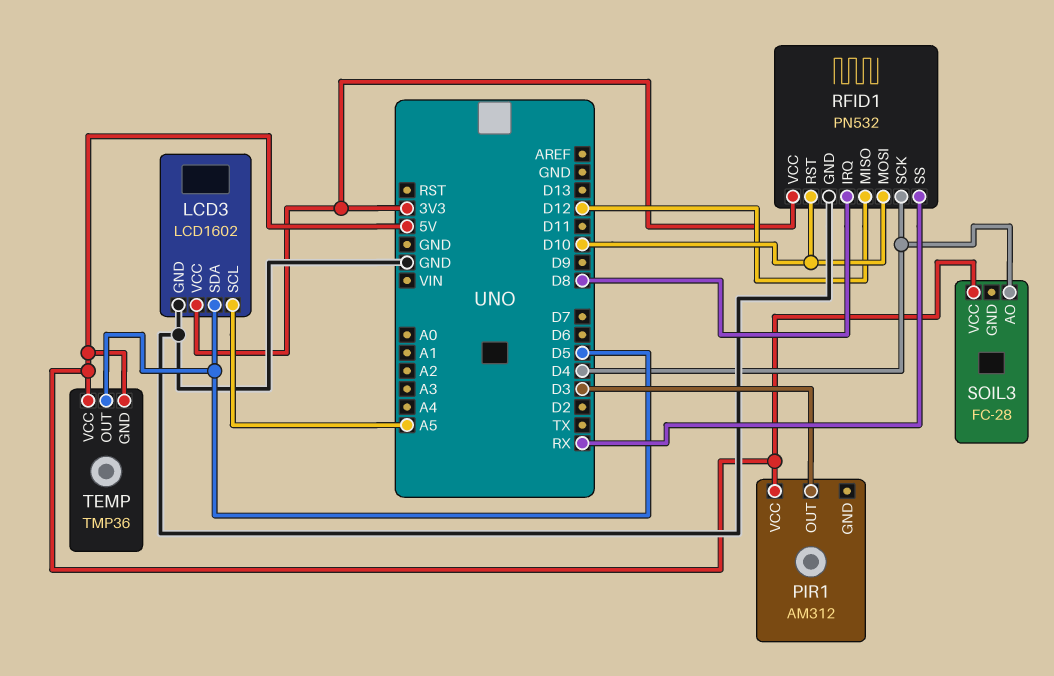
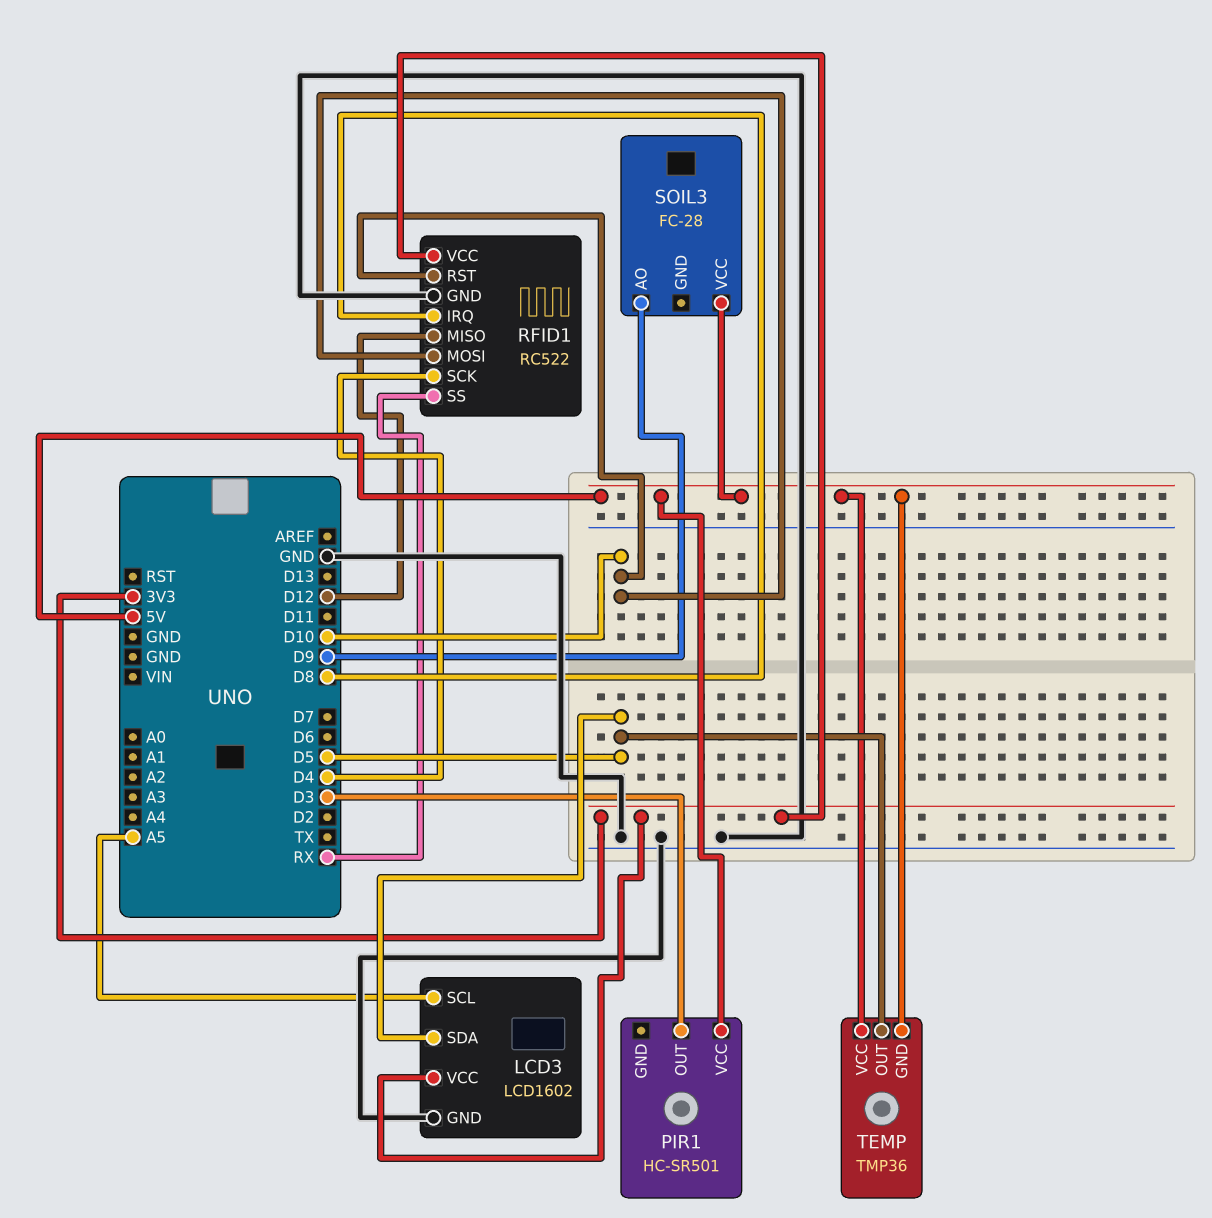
PIR1: AM312 -> HC-SR501
RFID1: PN532 -> RC522
SOIL3 pin AO: D4 -> D9

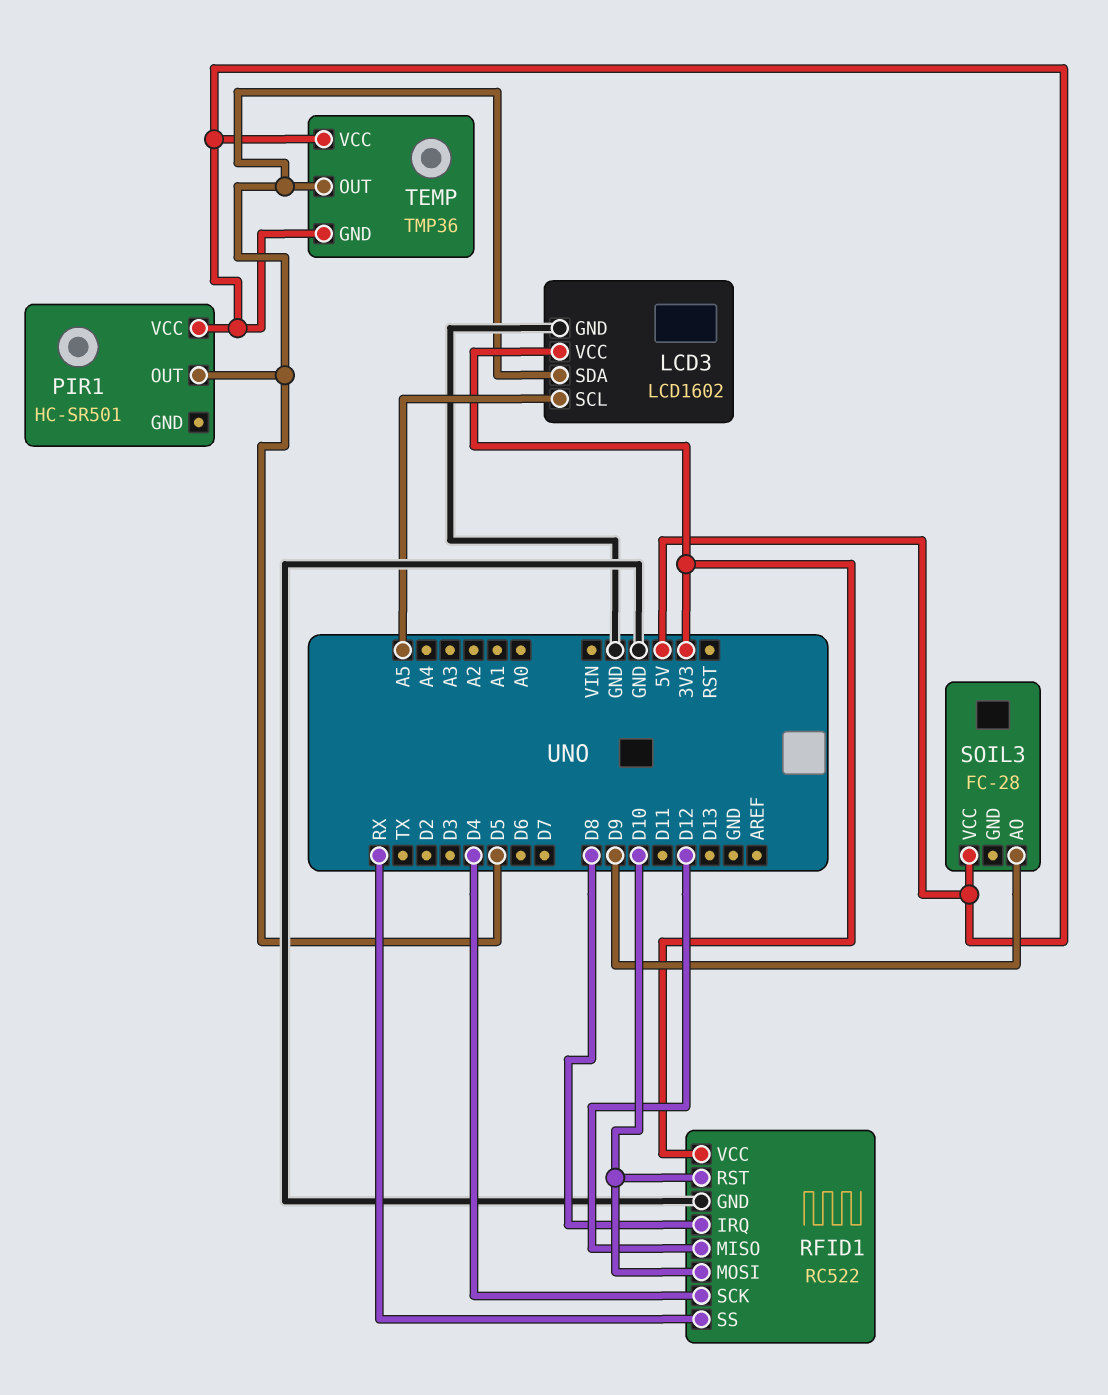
PIR1 pin OUT: D3 -> D5

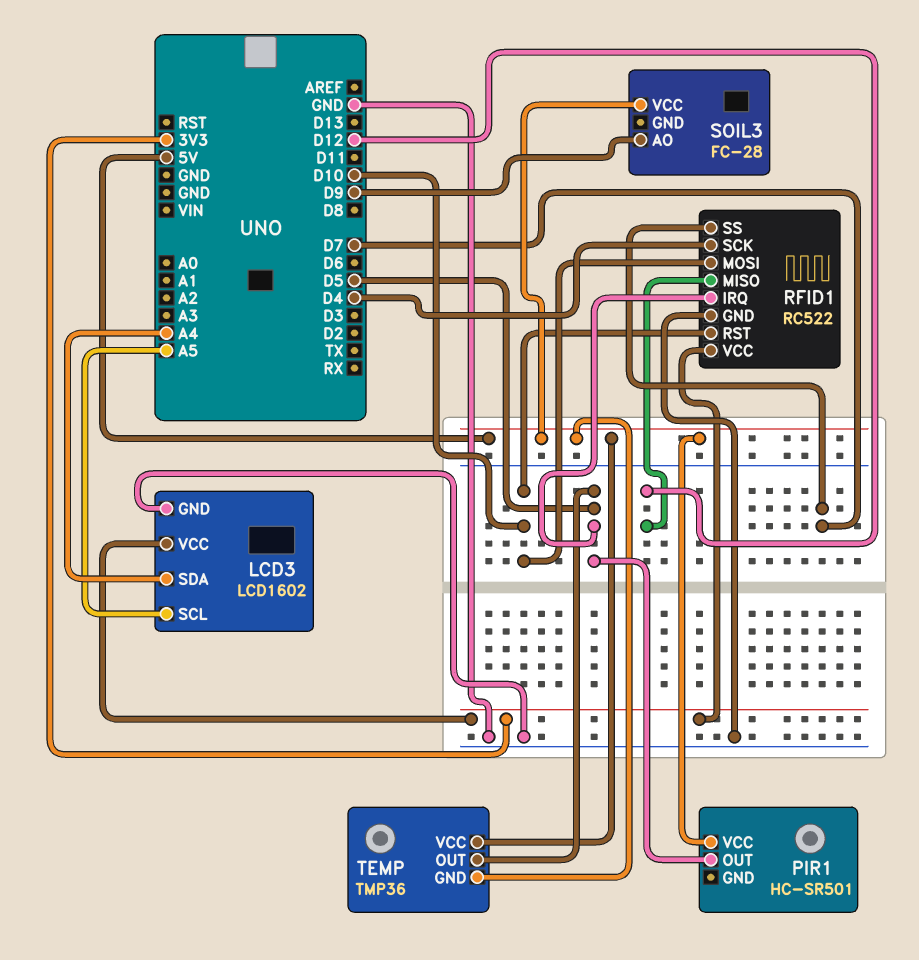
LCD3 pin SDA: D5 -> A4
RFID1 pin IRQ: D8 -> D5
RFID1 pin SS: RX -> D7

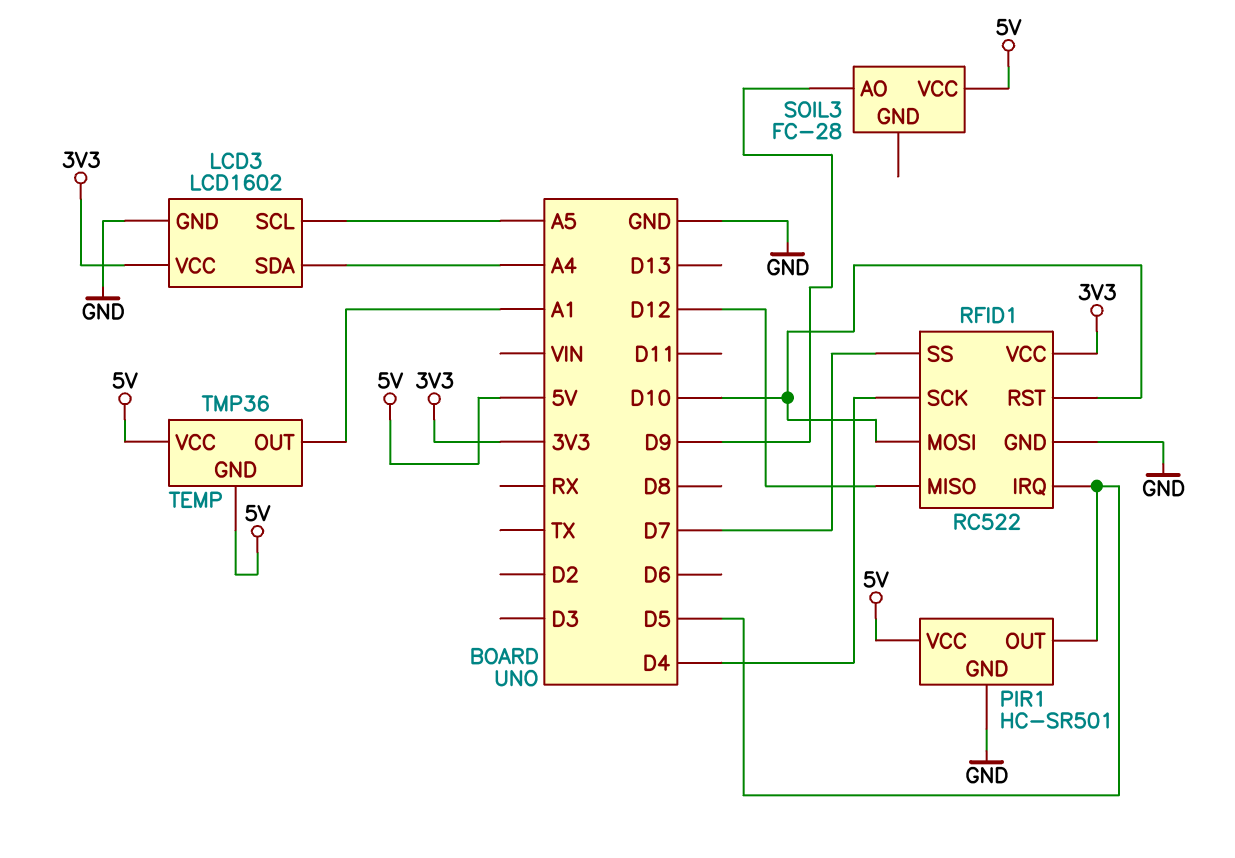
PIR1 pin GND: none -> GND
TEMP pin OUT: D5 -> A1

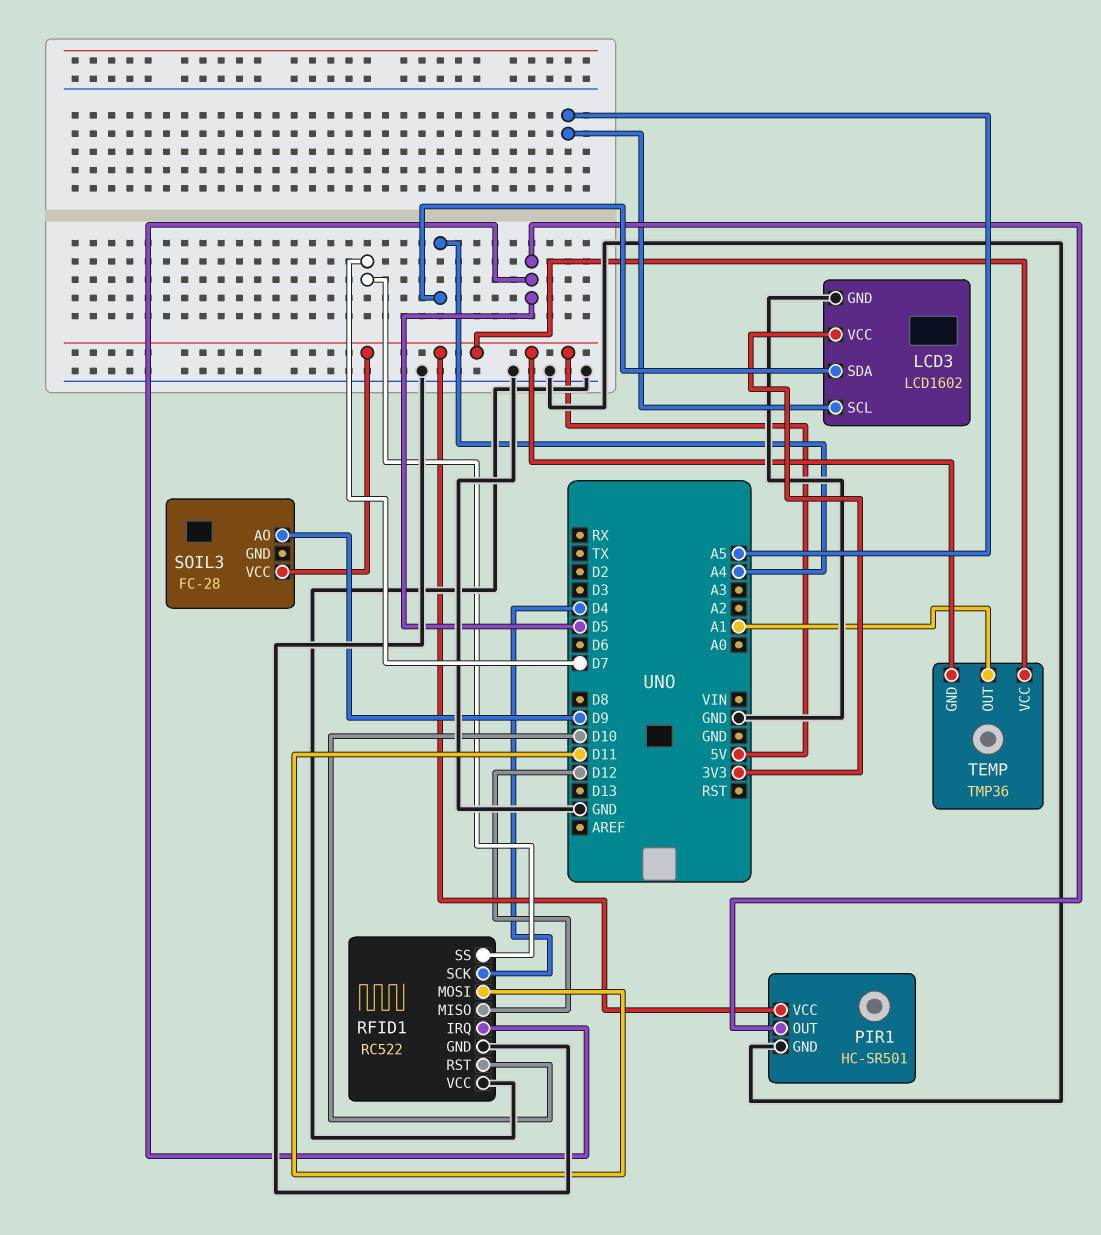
RFID1 pin MOSI: D10 -> D11
RFID1 pin VCC: 3V3 -> GND

